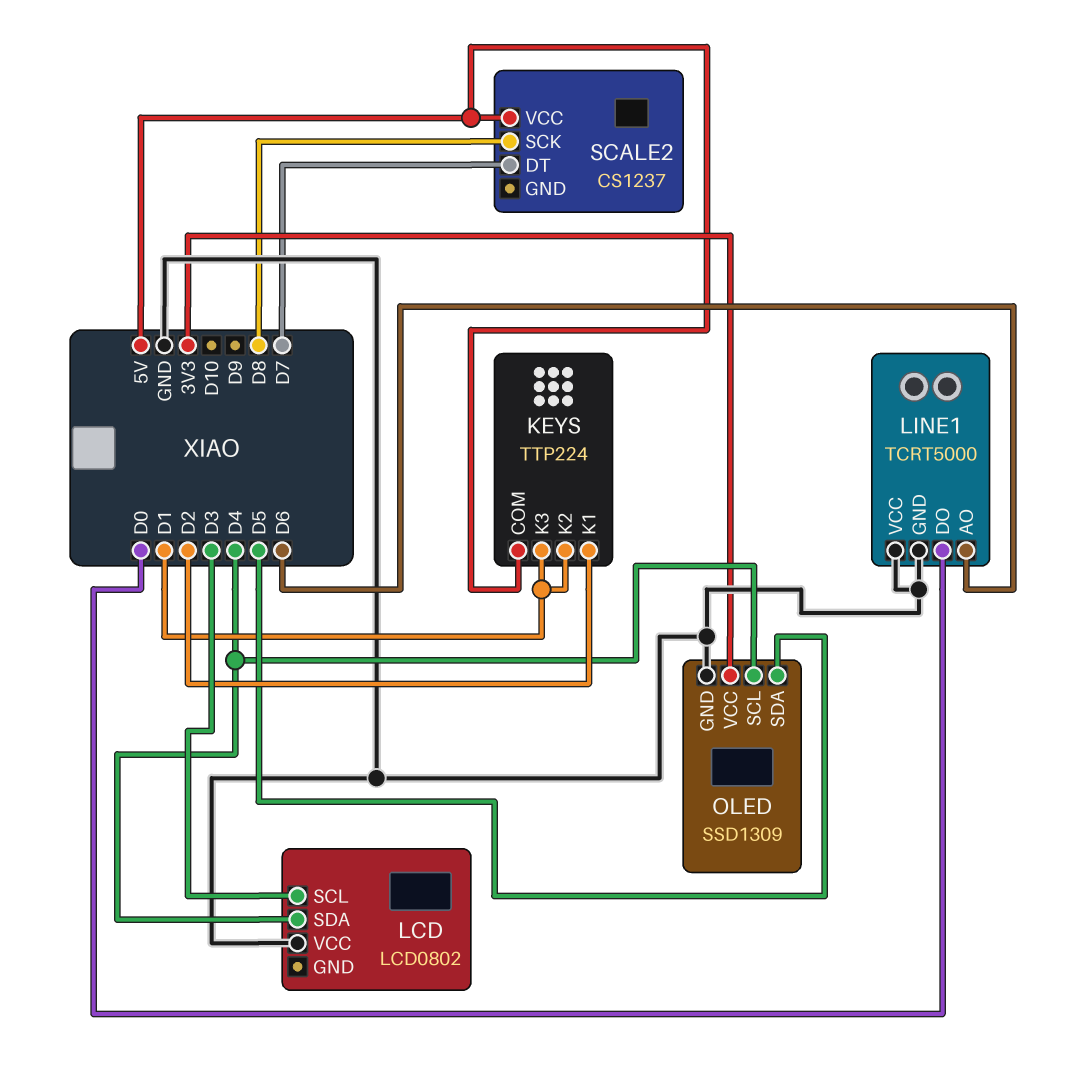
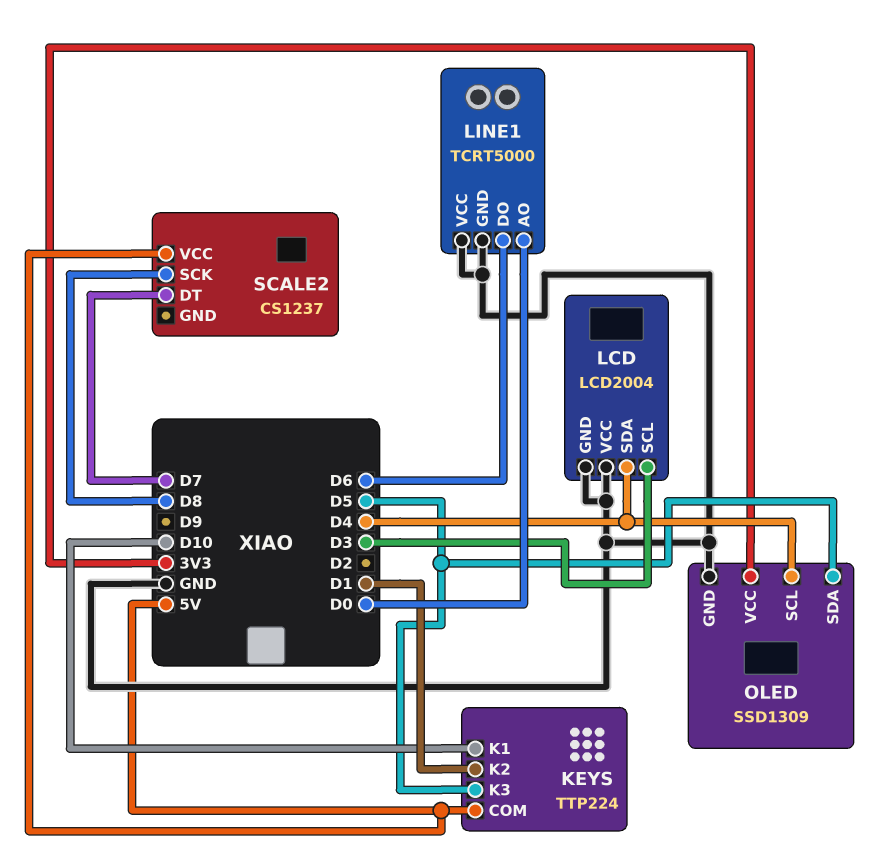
KEYS pin K1: D2 -> D10
KEYS pin K3: D1 -> D5
LCD: LCD0802 -> LCD2004
LCD pin GND: none -> GND
LINE1 pin AO: D6 -> D0
LINE1 pin DO: D0 -> D6

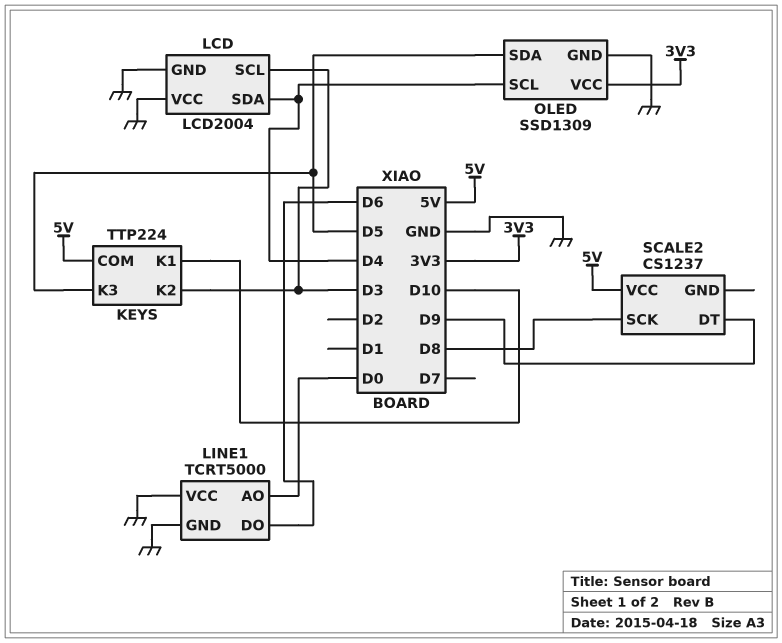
KEYS pin K2: D1 -> D3
SCALE2 pin DT: D7 -> D9

